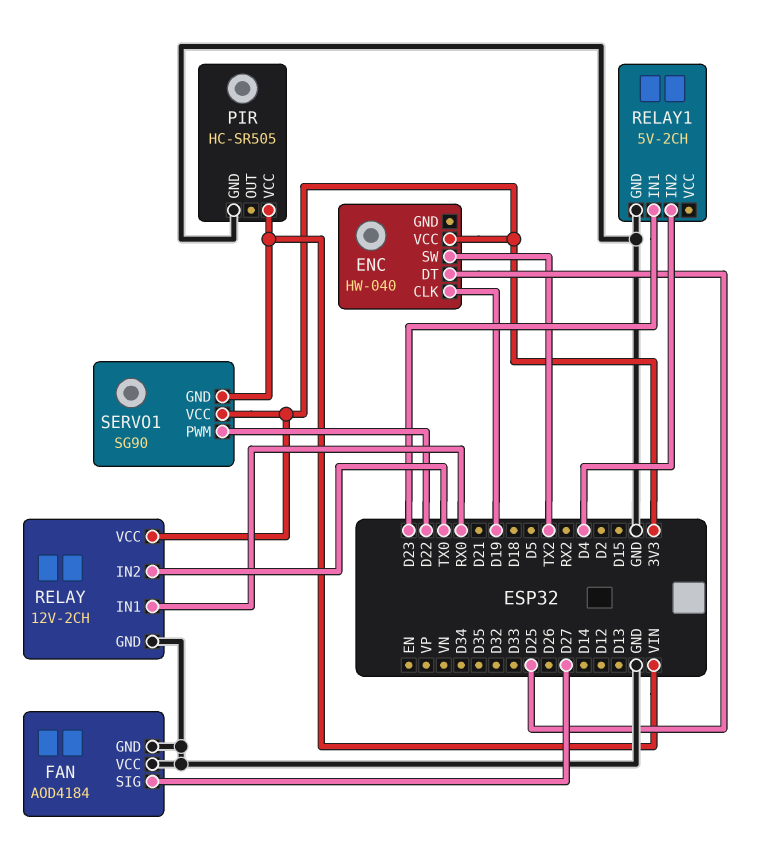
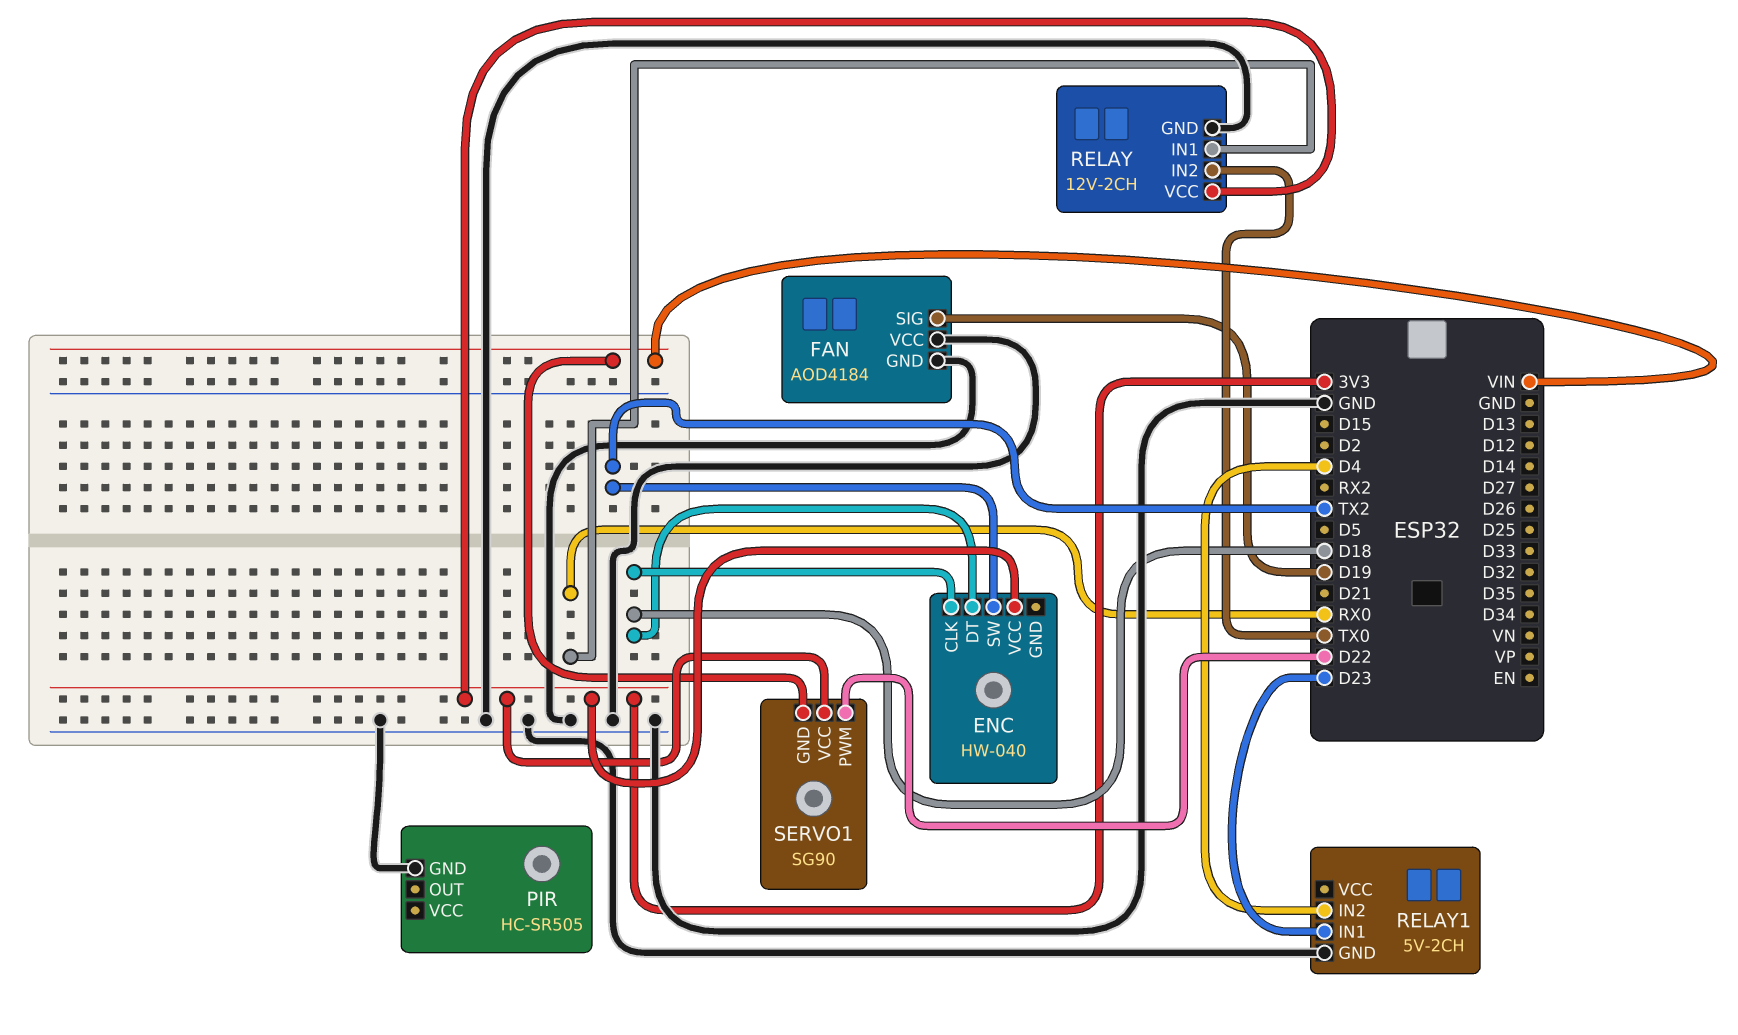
ENC pin CLK: D19 -> D18
ENC pin DT: D25 -> D18
FAN pin SIG: D27 -> D19
PIR pin VCC: VIN -> none

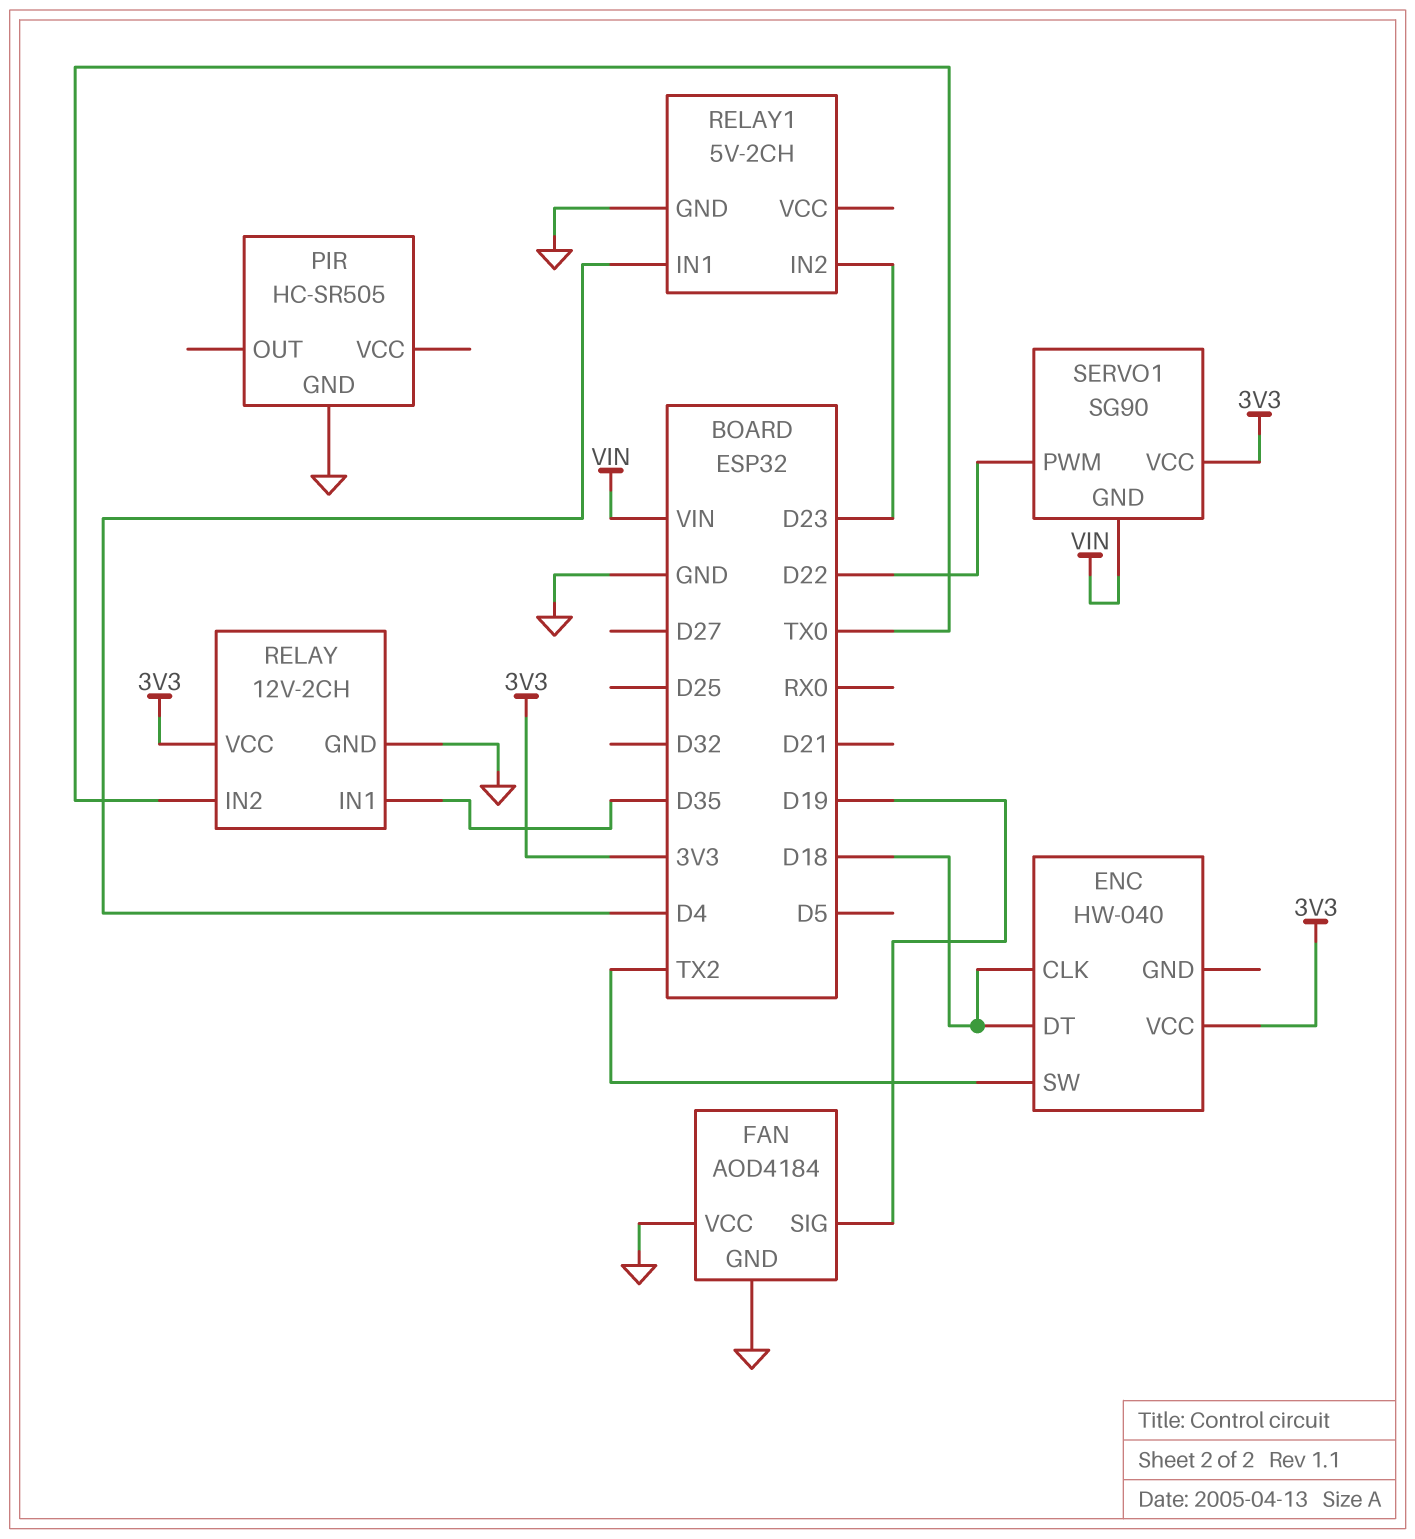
RELAY pin IN1: RX0 -> D35
RELAY1 pin IN1: D23 -> D4
RELAY1 pin IN2: D4 -> D23

